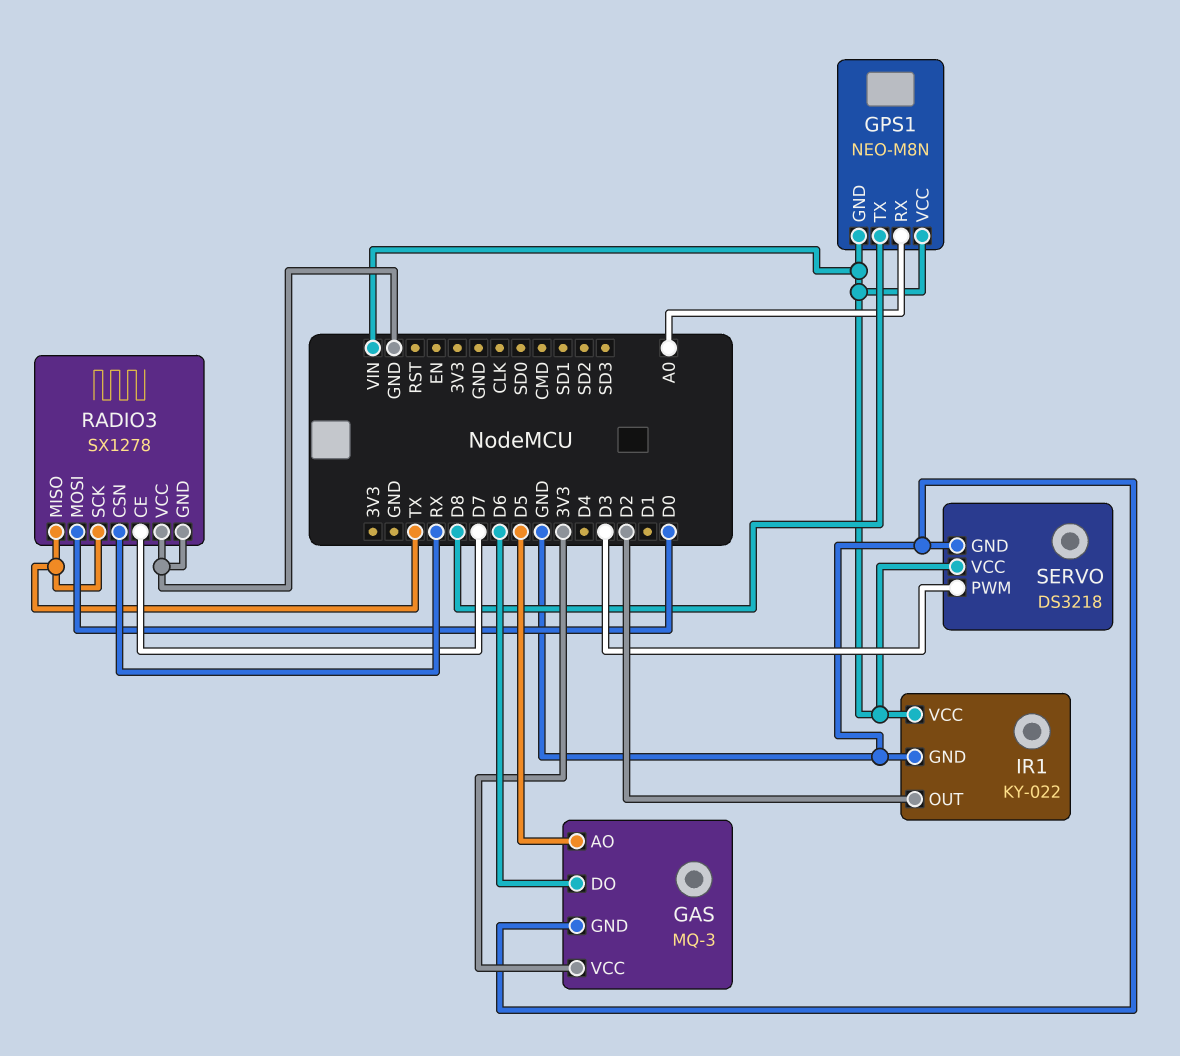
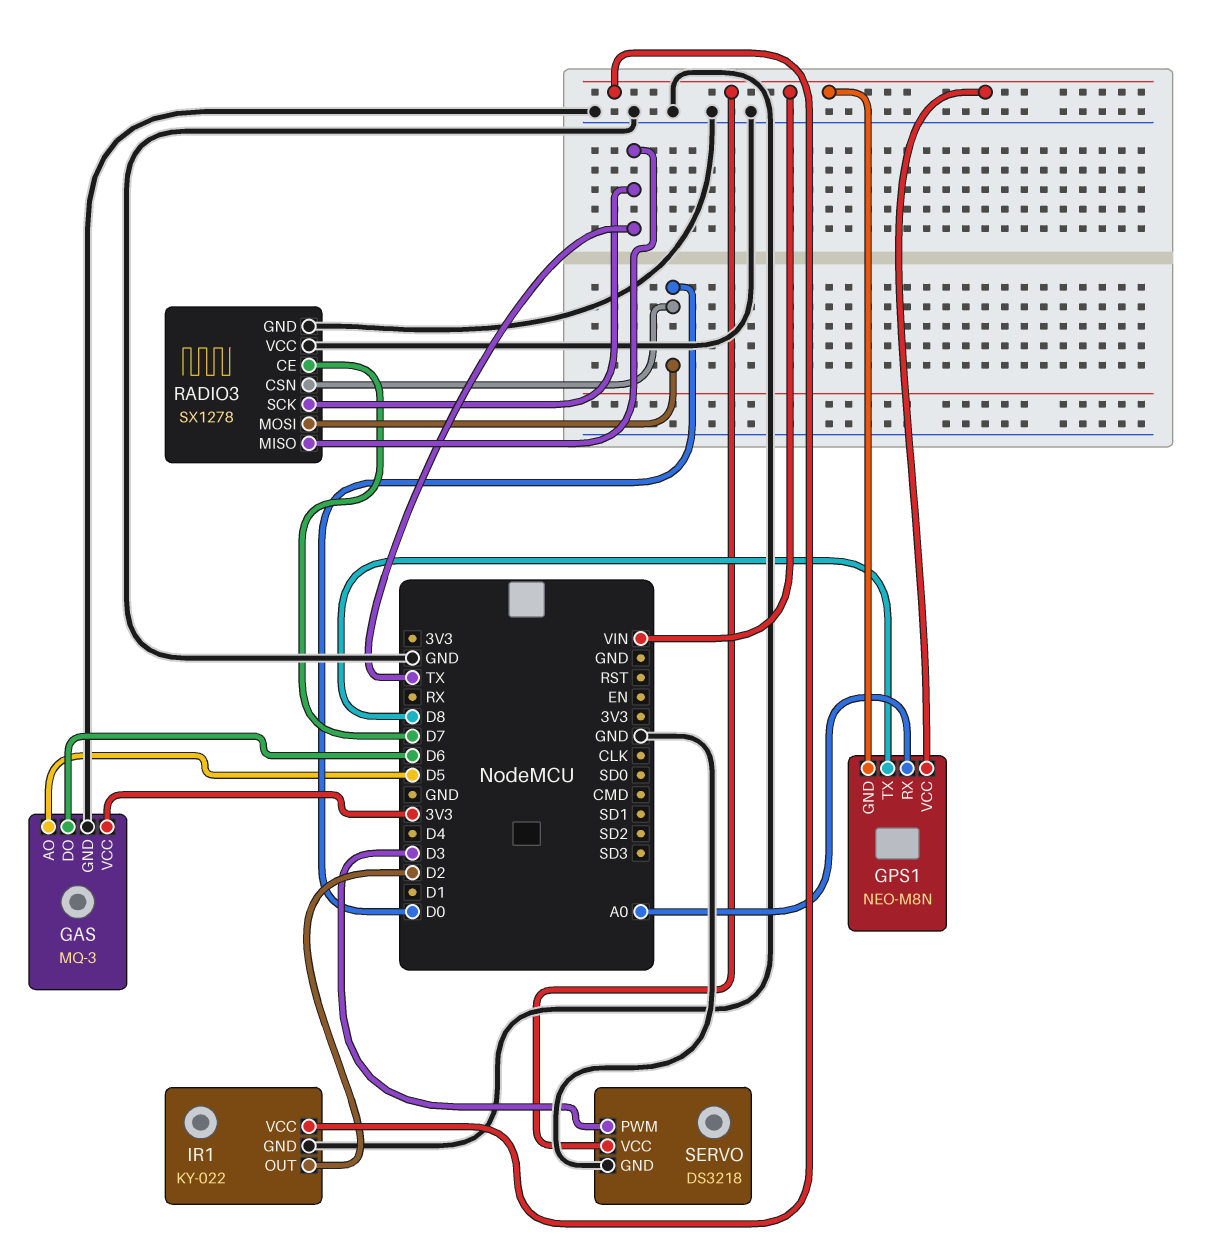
RADIO3 pin CSN: RX -> D0

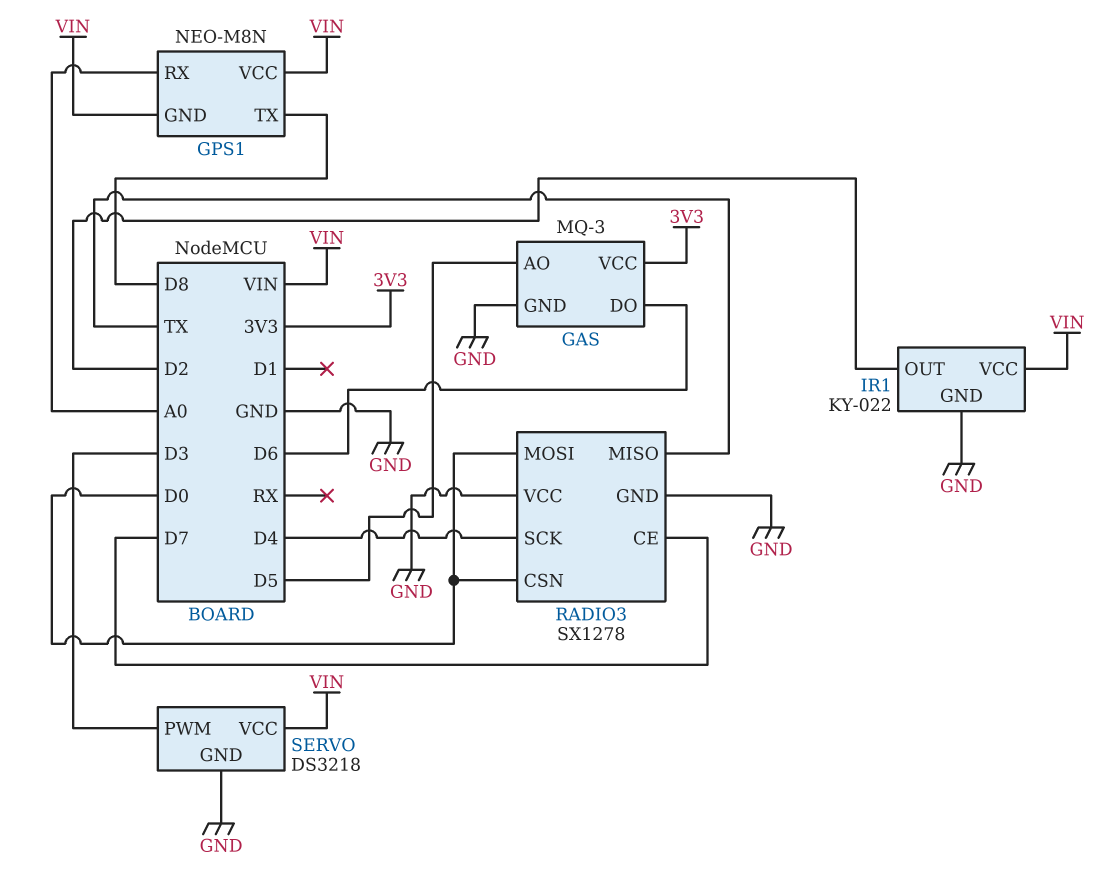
RADIO3 pin SCK: TX -> D4

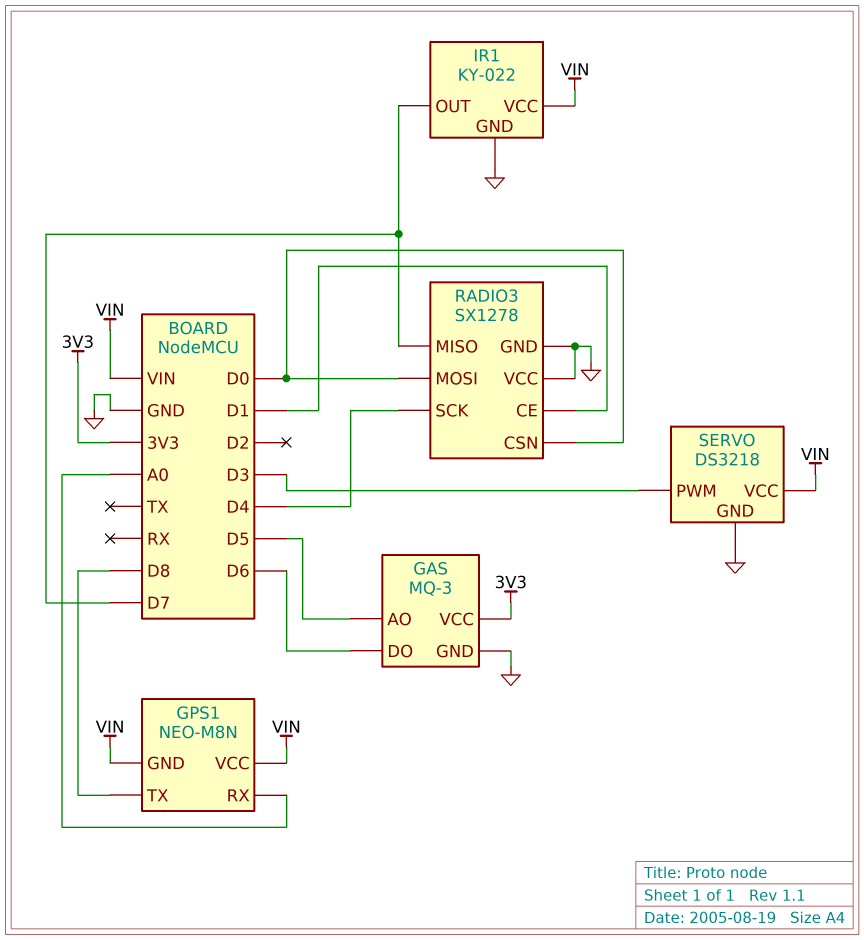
IR1 pin OUT: D2 -> D7
RADIO3 pin CE: D7 -> D1
RADIO3 pin MISO: TX -> D7

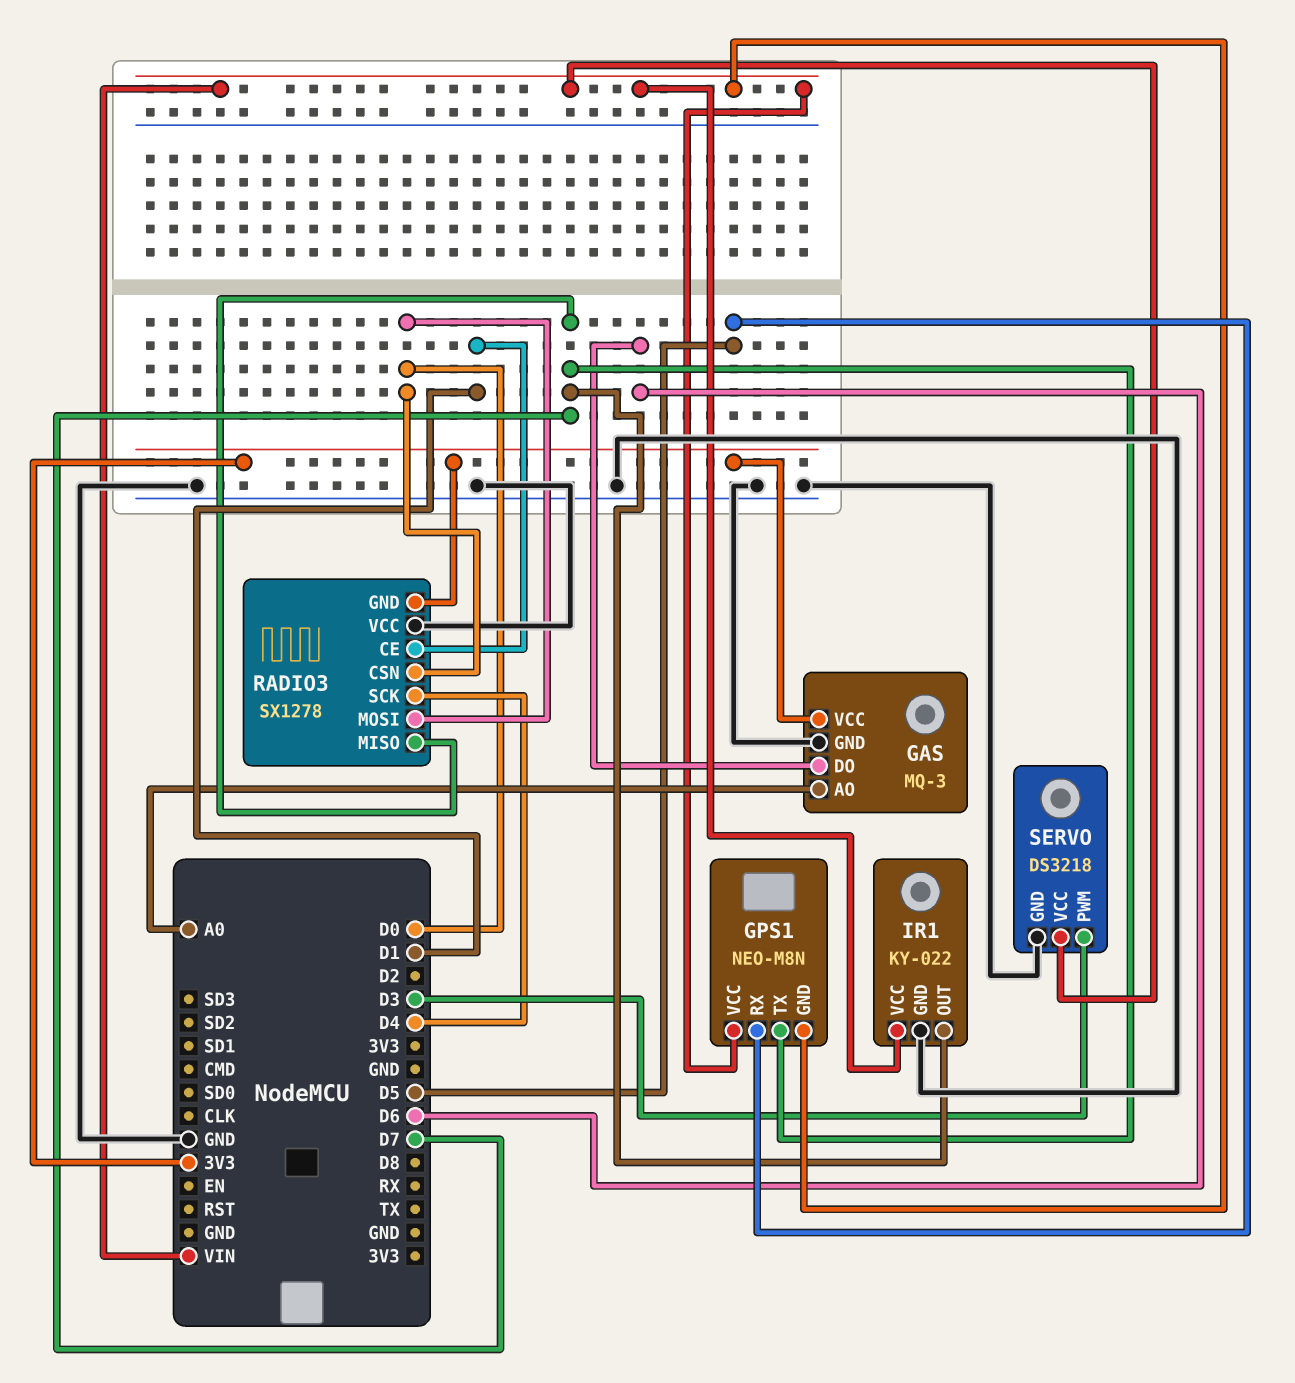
GAS pin AO: D5 -> A0
GPS1 pin RX: A0 -> D5
GPS1 pin TX: D8 -> D7
RADIO3 pin GND: GND -> 3V3

